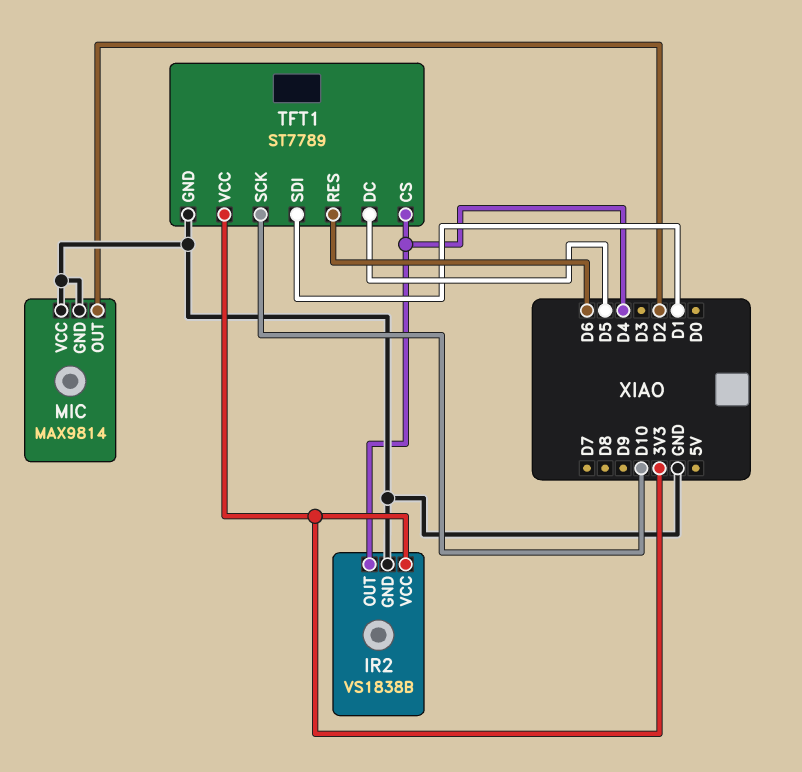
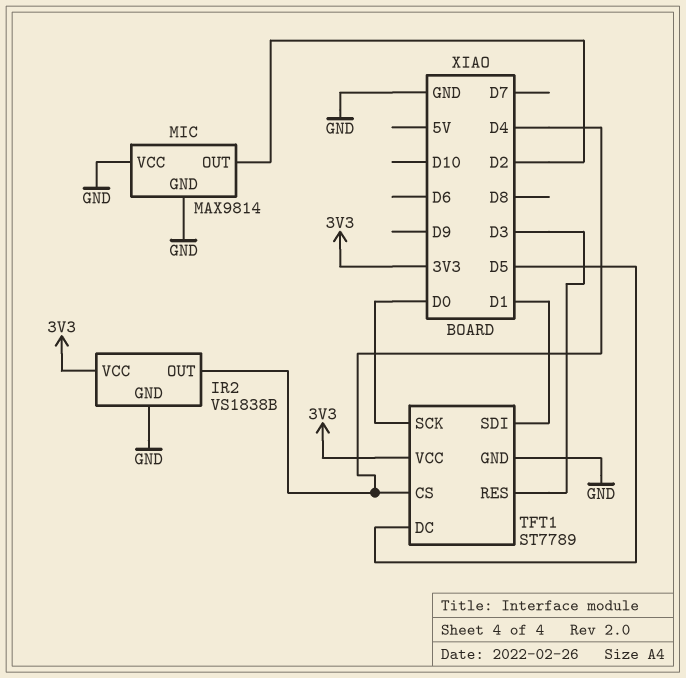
TFT1 pin RES: D6 -> D3
TFT1 pin SCK: D10 -> D0

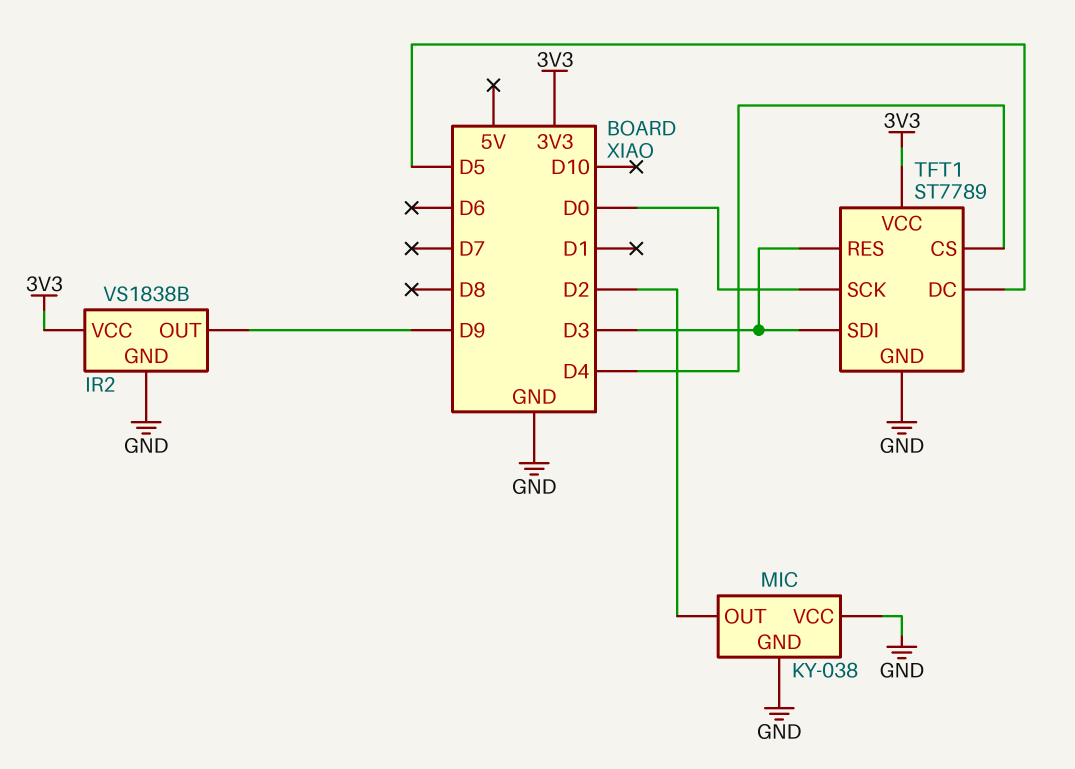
IR2 pin OUT: D4 -> D9
MIC: MAX9814 -> KY-038
TFT1 pin SDI: D1 -> D3

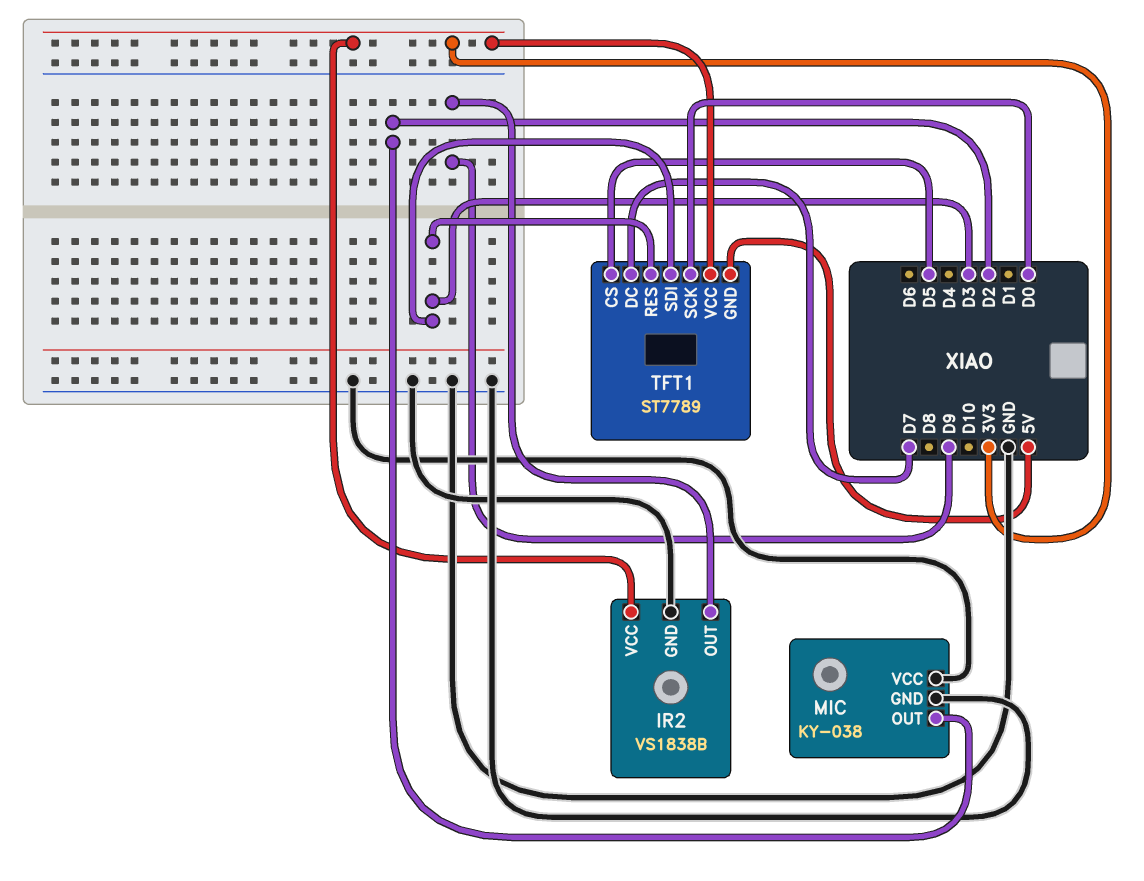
TFT1 pin CS: D4 -> D5
TFT1 pin DC: D5 -> D7
TFT1 pin GND: GND -> 5V

